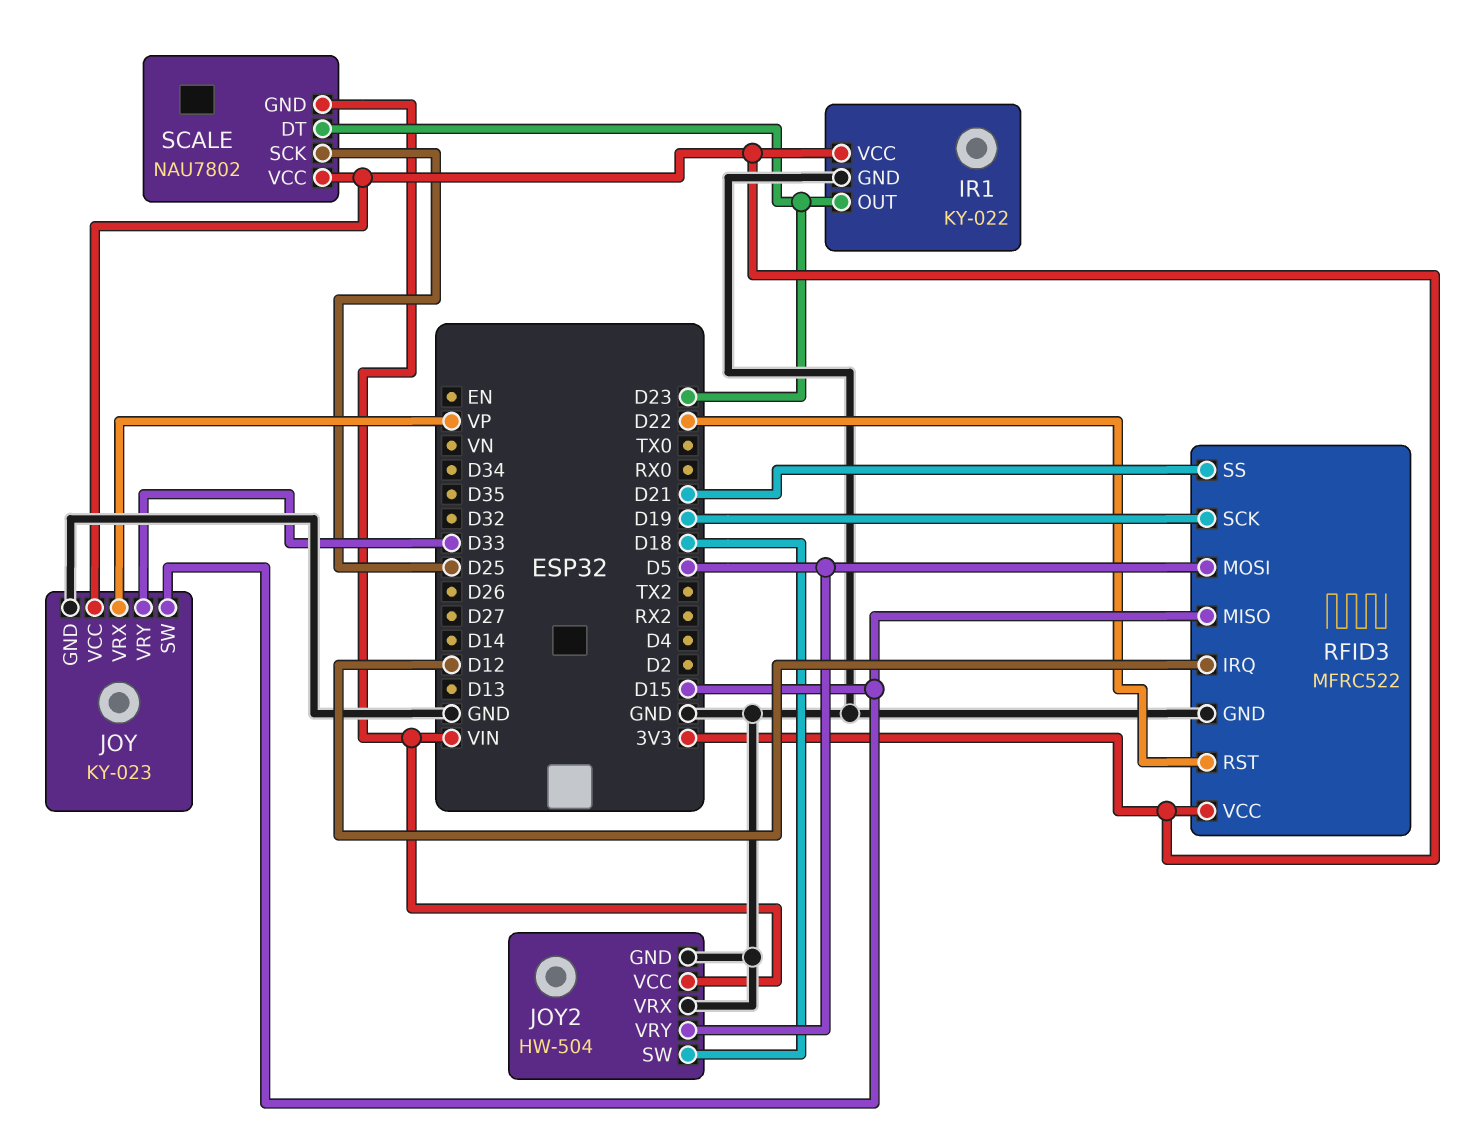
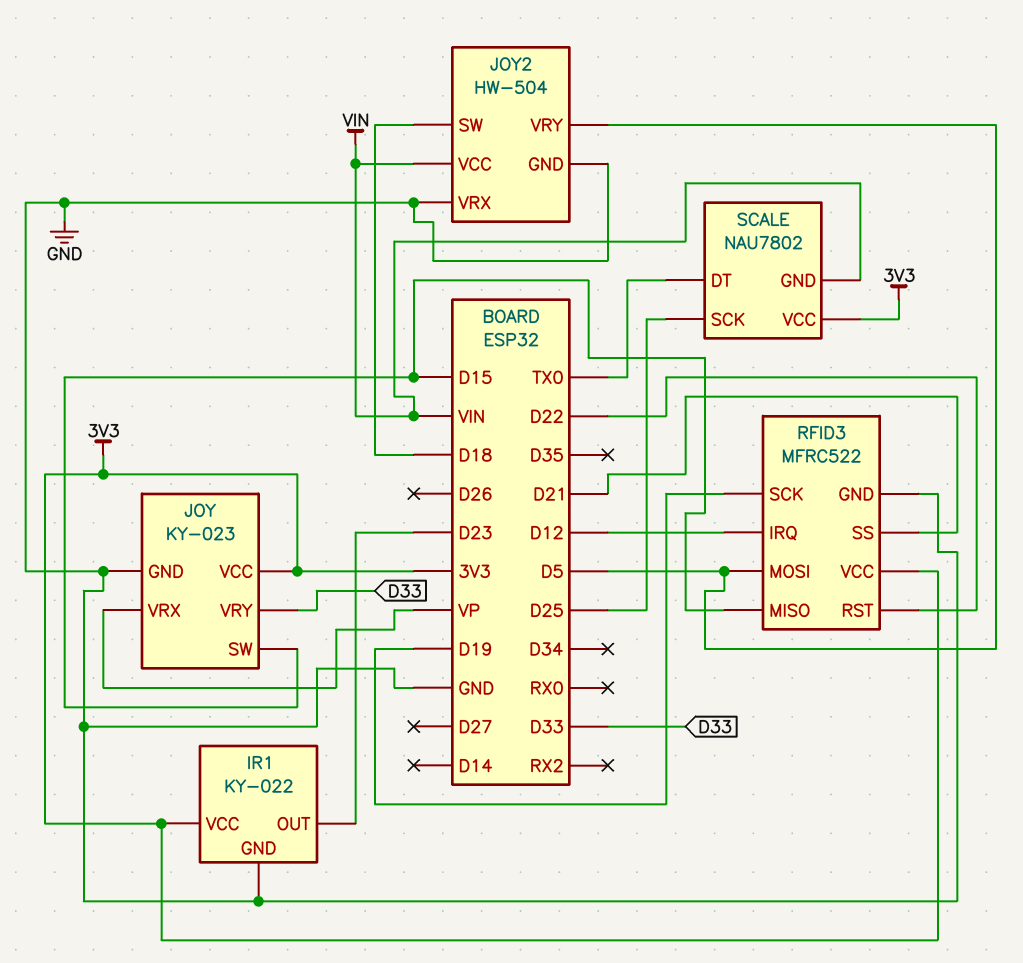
SCALE pin DT: D23 -> TX0

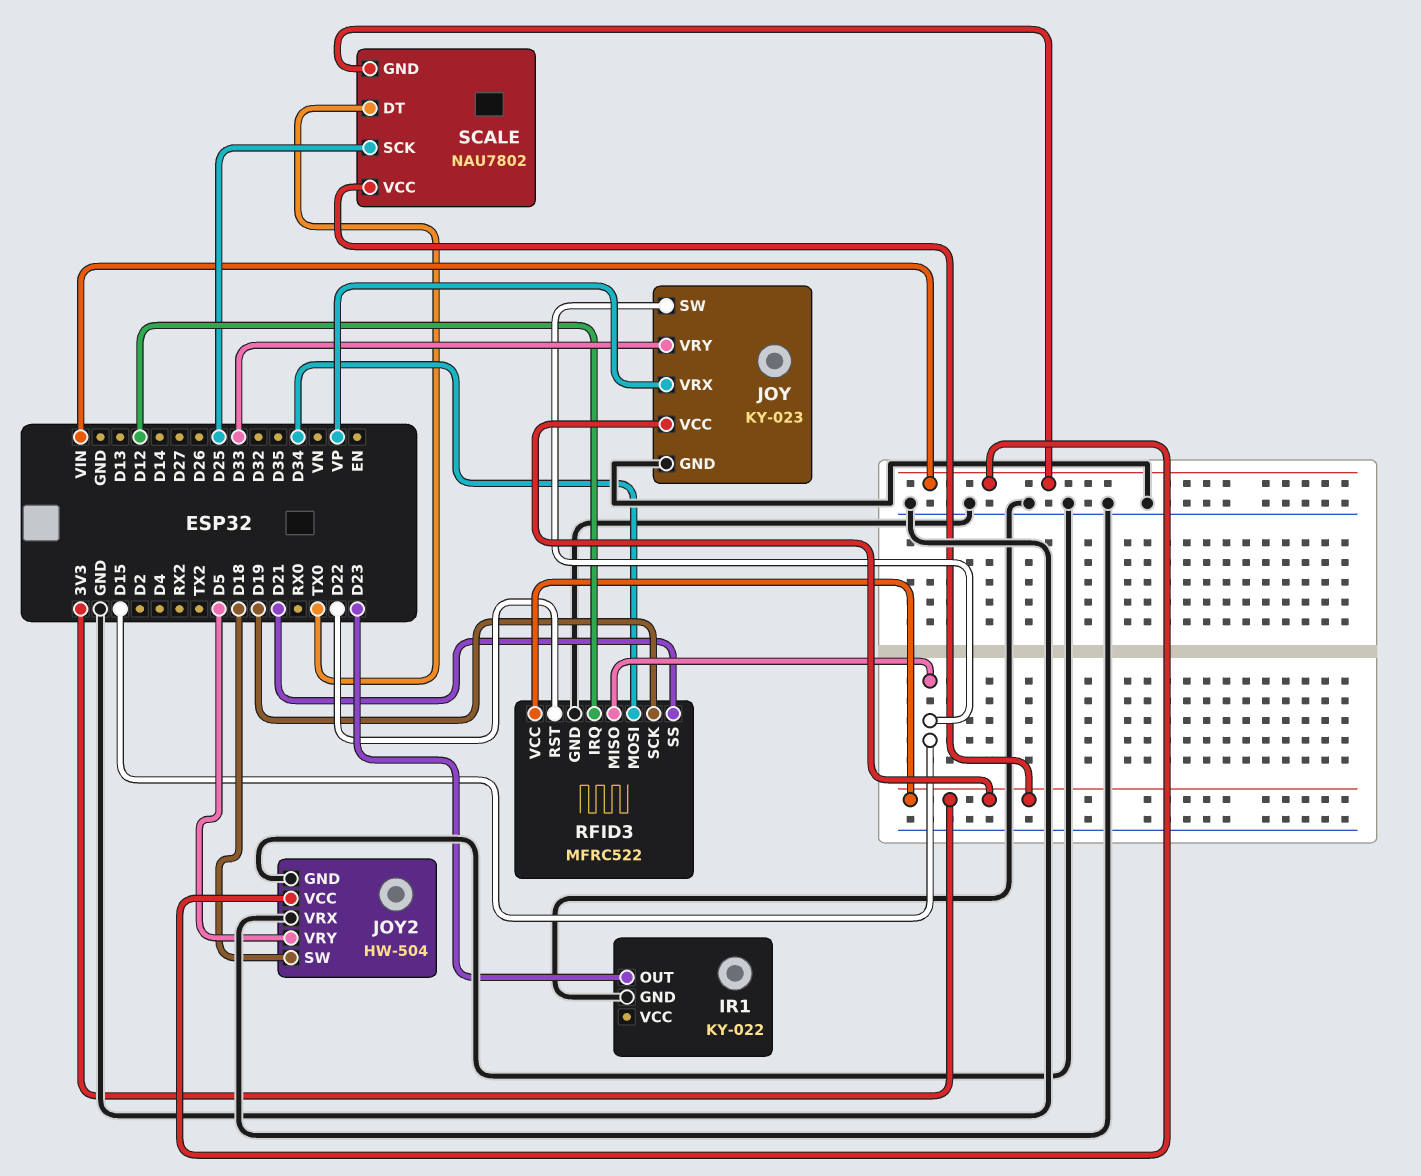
IR1 pin VCC: 3V3 -> none
RFID3 pin MOSI: D5 -> D34

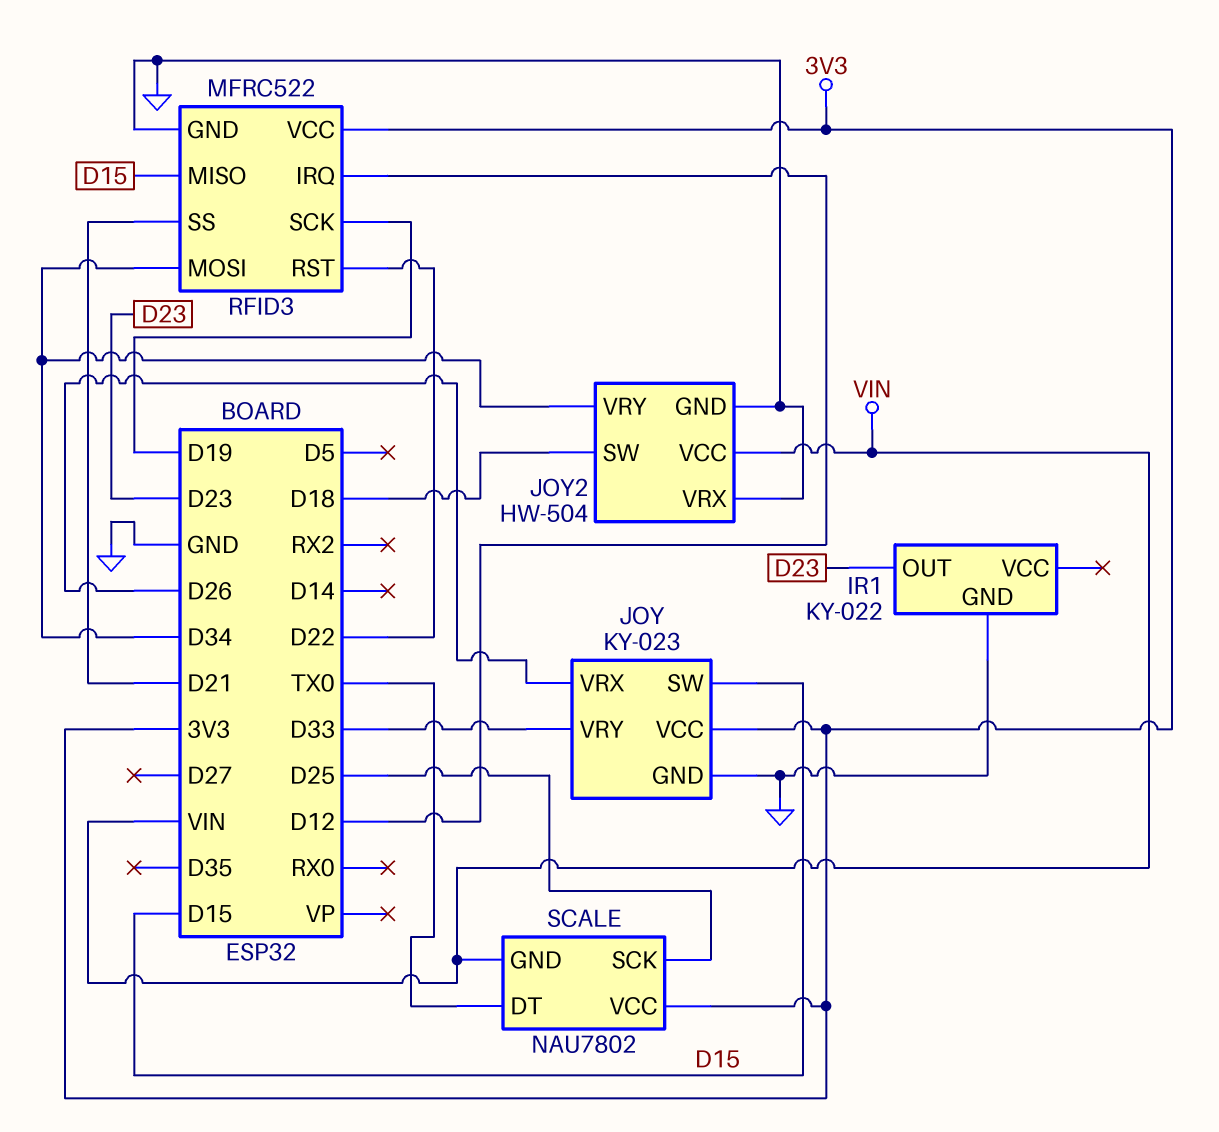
JOY pin VRX: VP -> D26
JOY2 pin VRY: D5 -> D34

